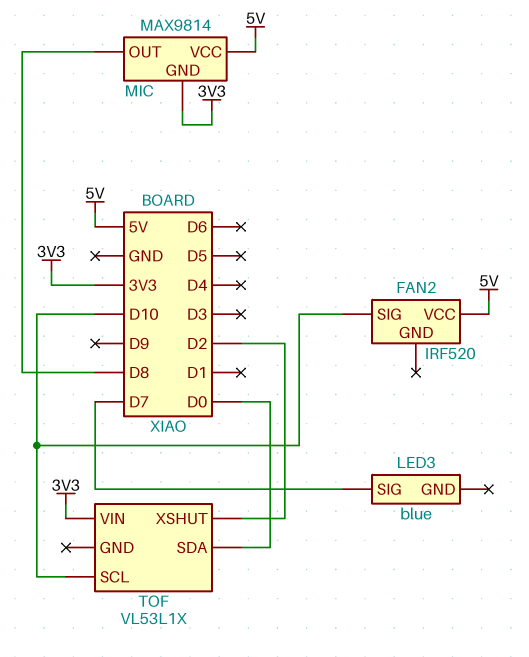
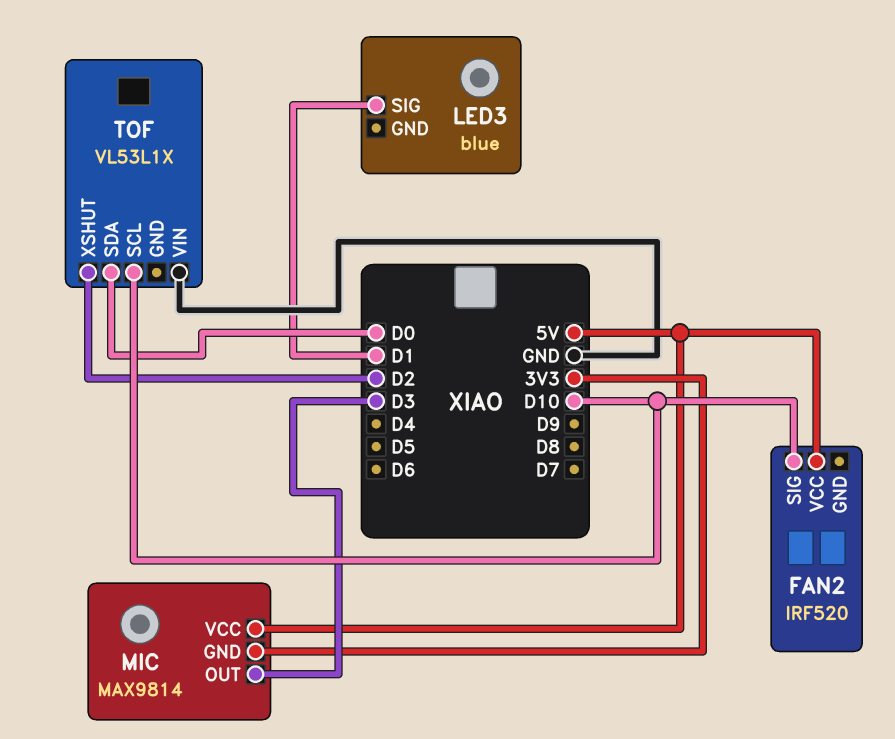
LED3 pin SIG: D7 -> D1
MIC pin OUT: D8 -> D3
TOF pin VIN: 3V3 -> GND

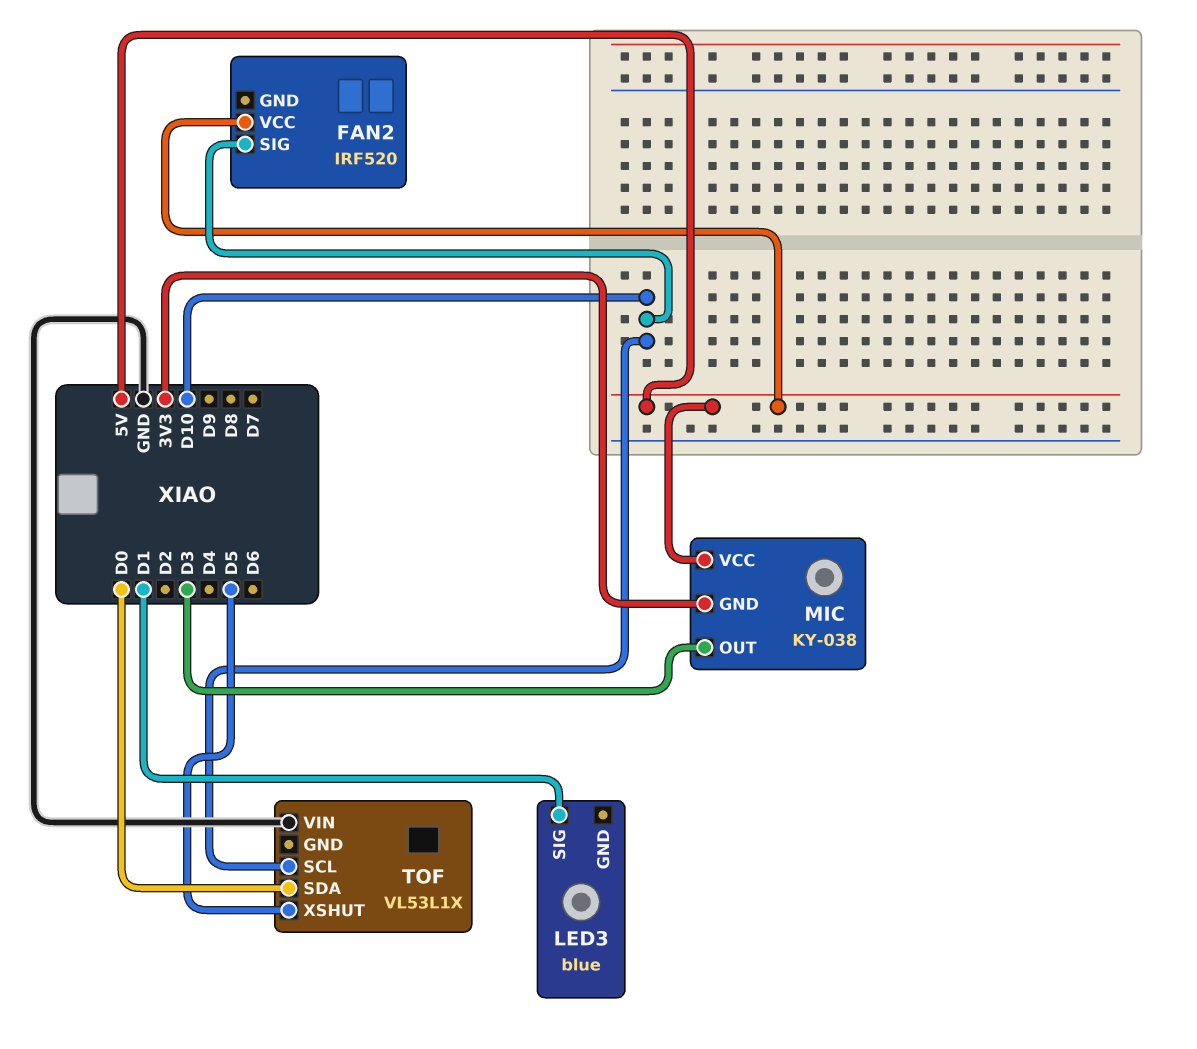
MIC: MAX9814 -> KY-038
TOF pin XSHUT: D2 -> D5

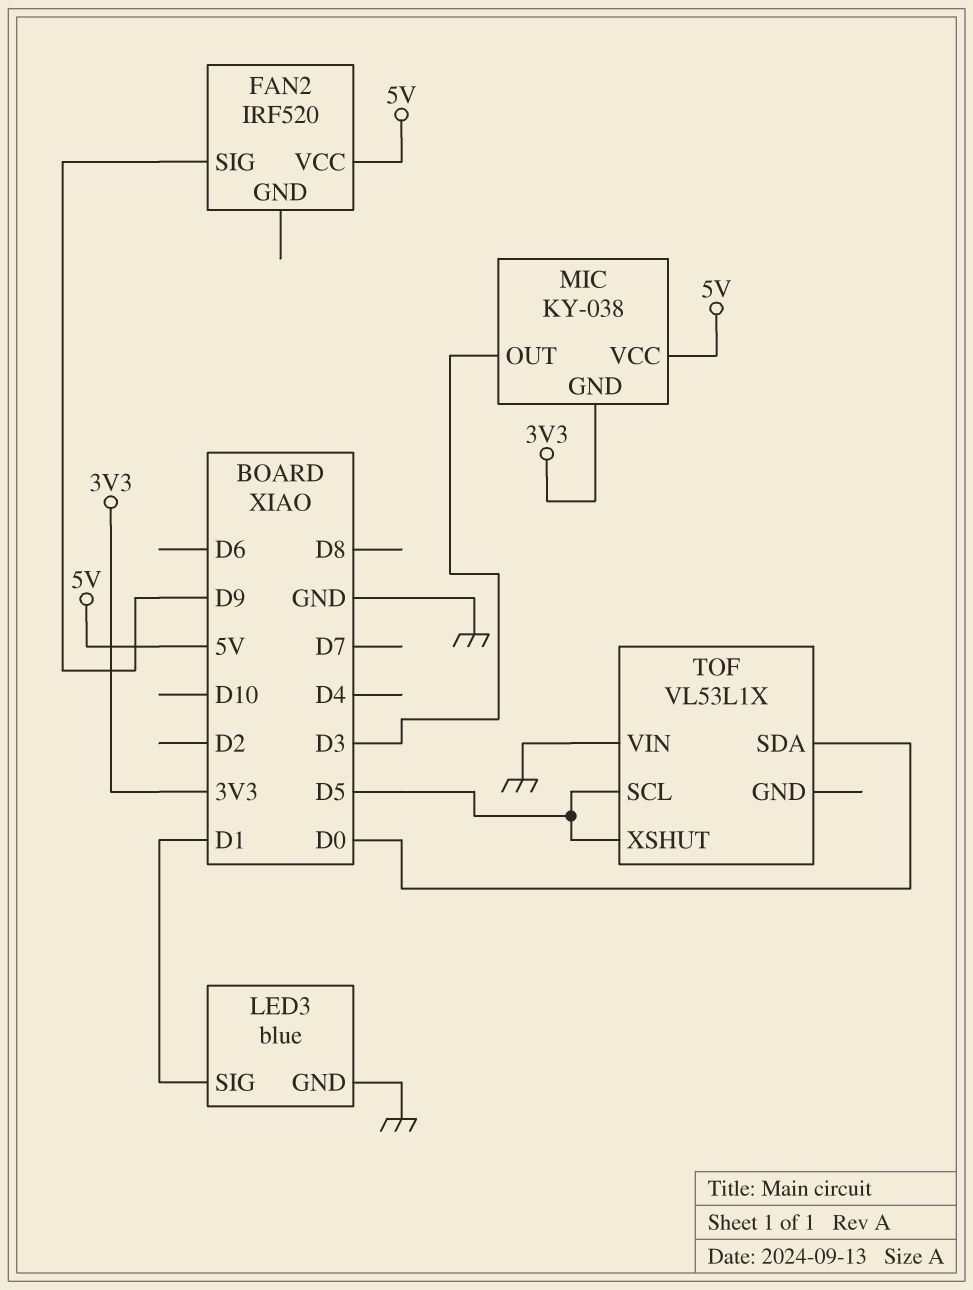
FAN2 pin SIG: D10 -> D9
LED3 pin GND: none -> GND
TOF pin SCL: D10 -> D5

